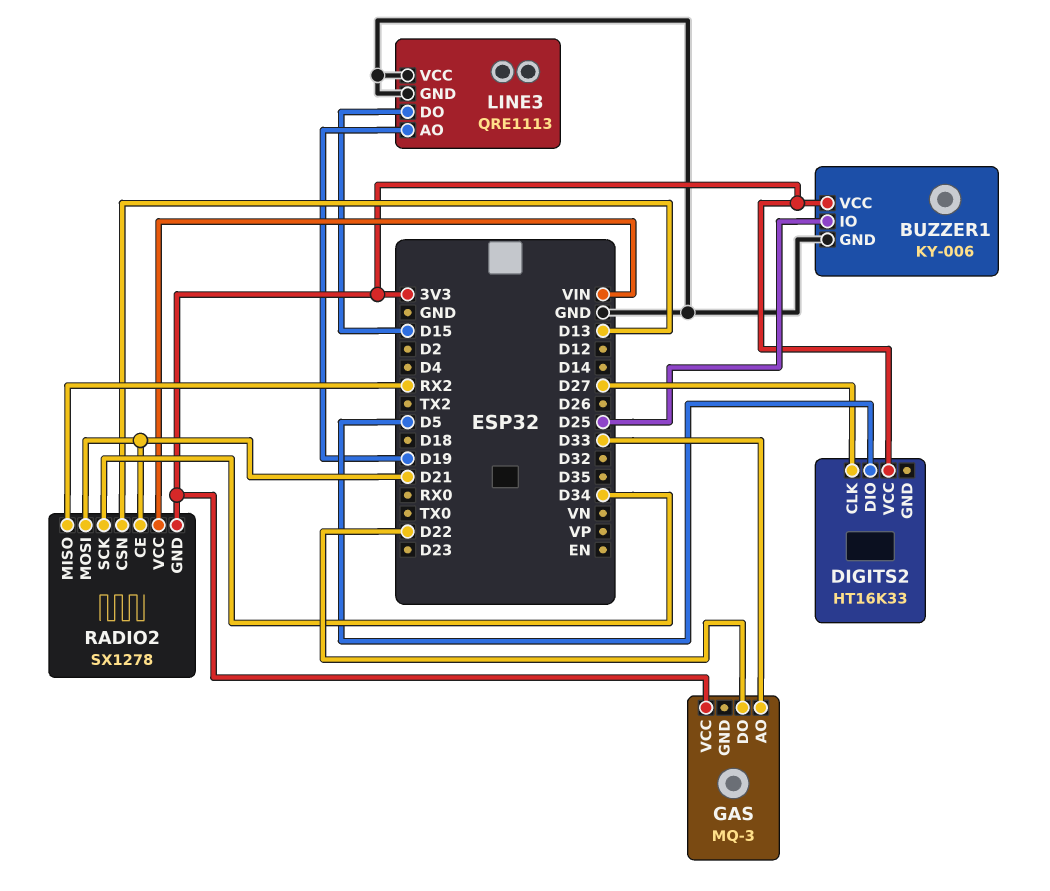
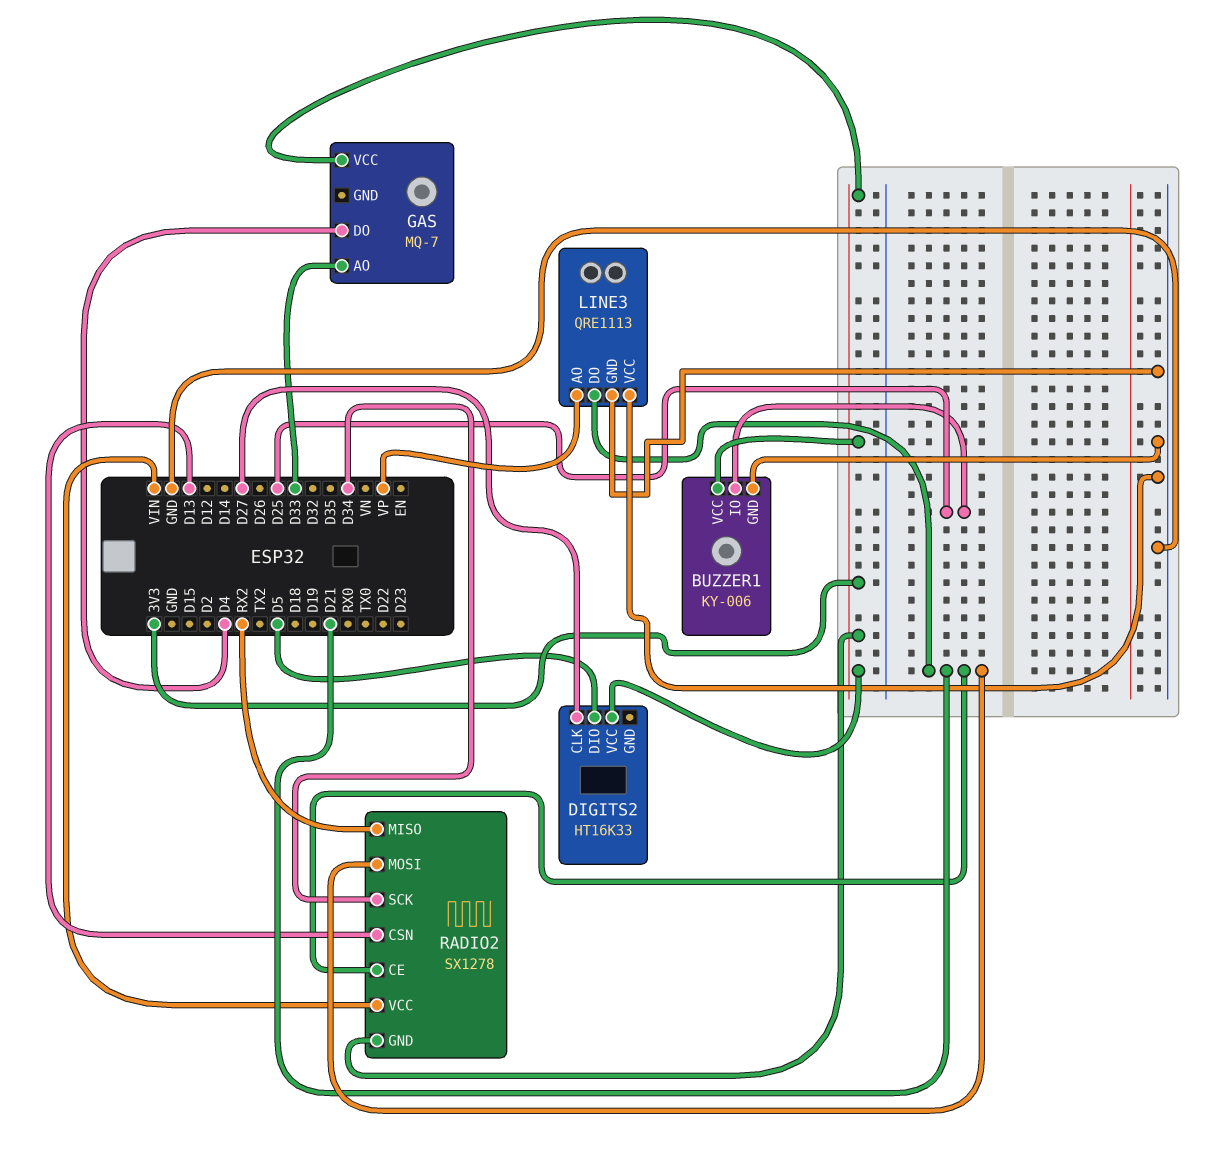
GAS: MQ-3 -> MQ-7
GAS pin DO: D22 -> D4
LINE3 pin AO: D19 -> VP
LINE3 pin DO: D15 -> D21

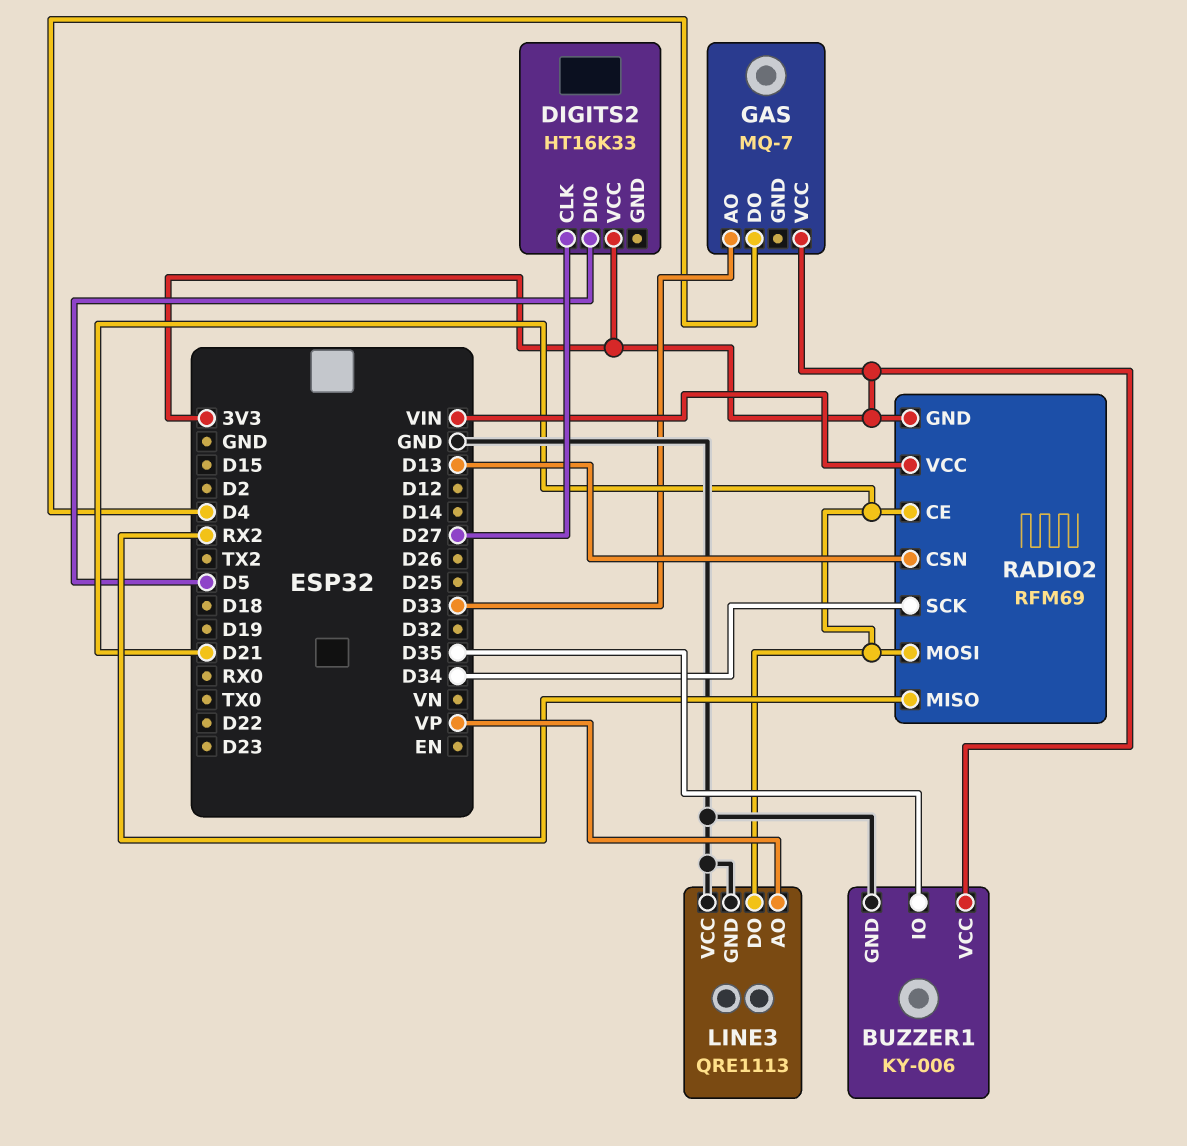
BUZZER1 pin IO: D25 -> D35
RADIO2: SX1278 -> RFM69

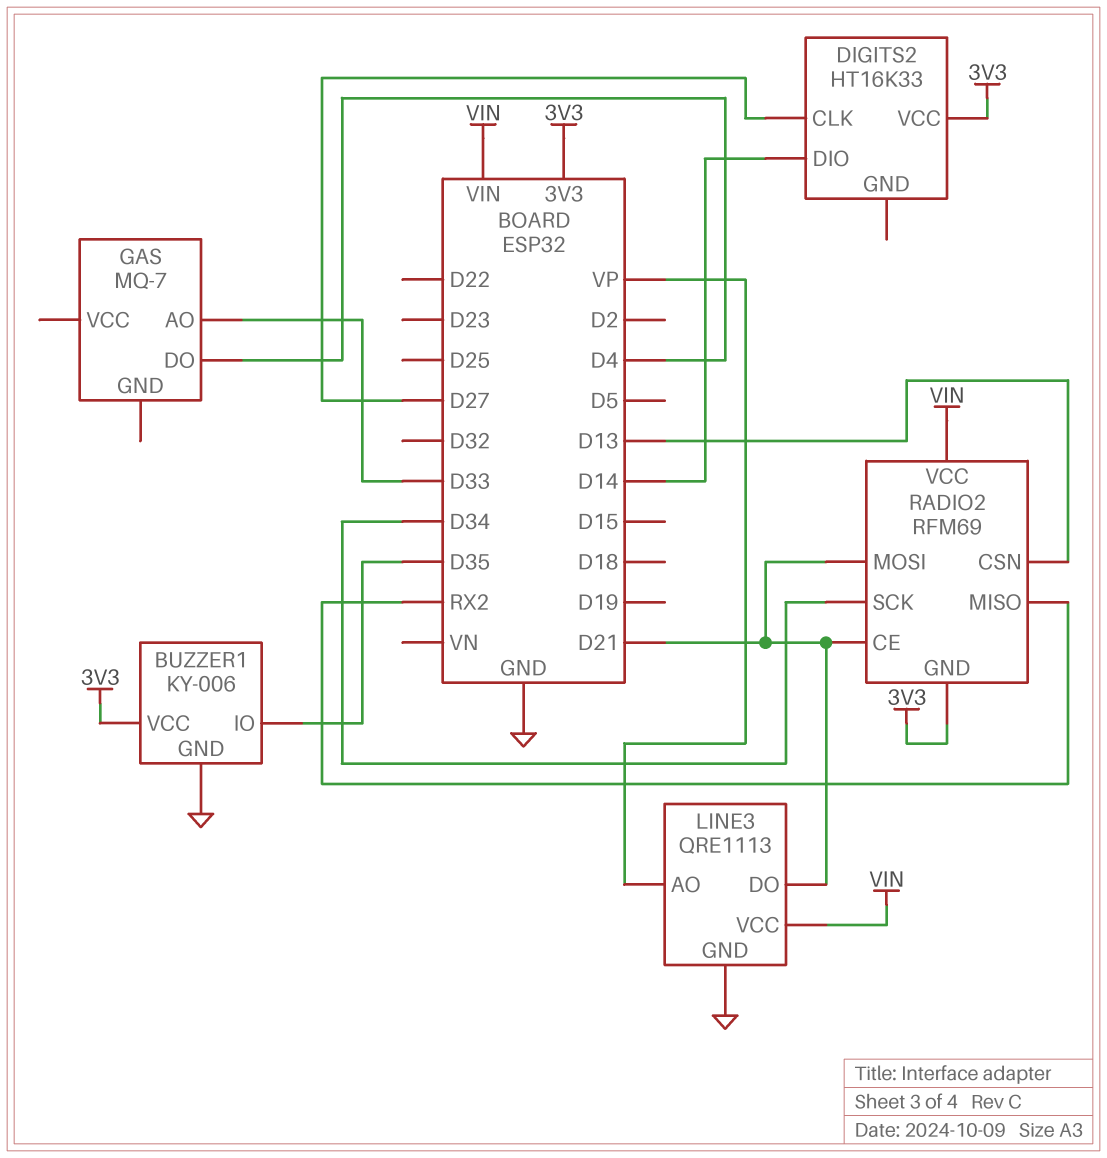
DIGITS2 pin DIO: D5 -> D14
GAS pin VCC: 3V3 -> none
LINE3 pin VCC: GND -> VIN

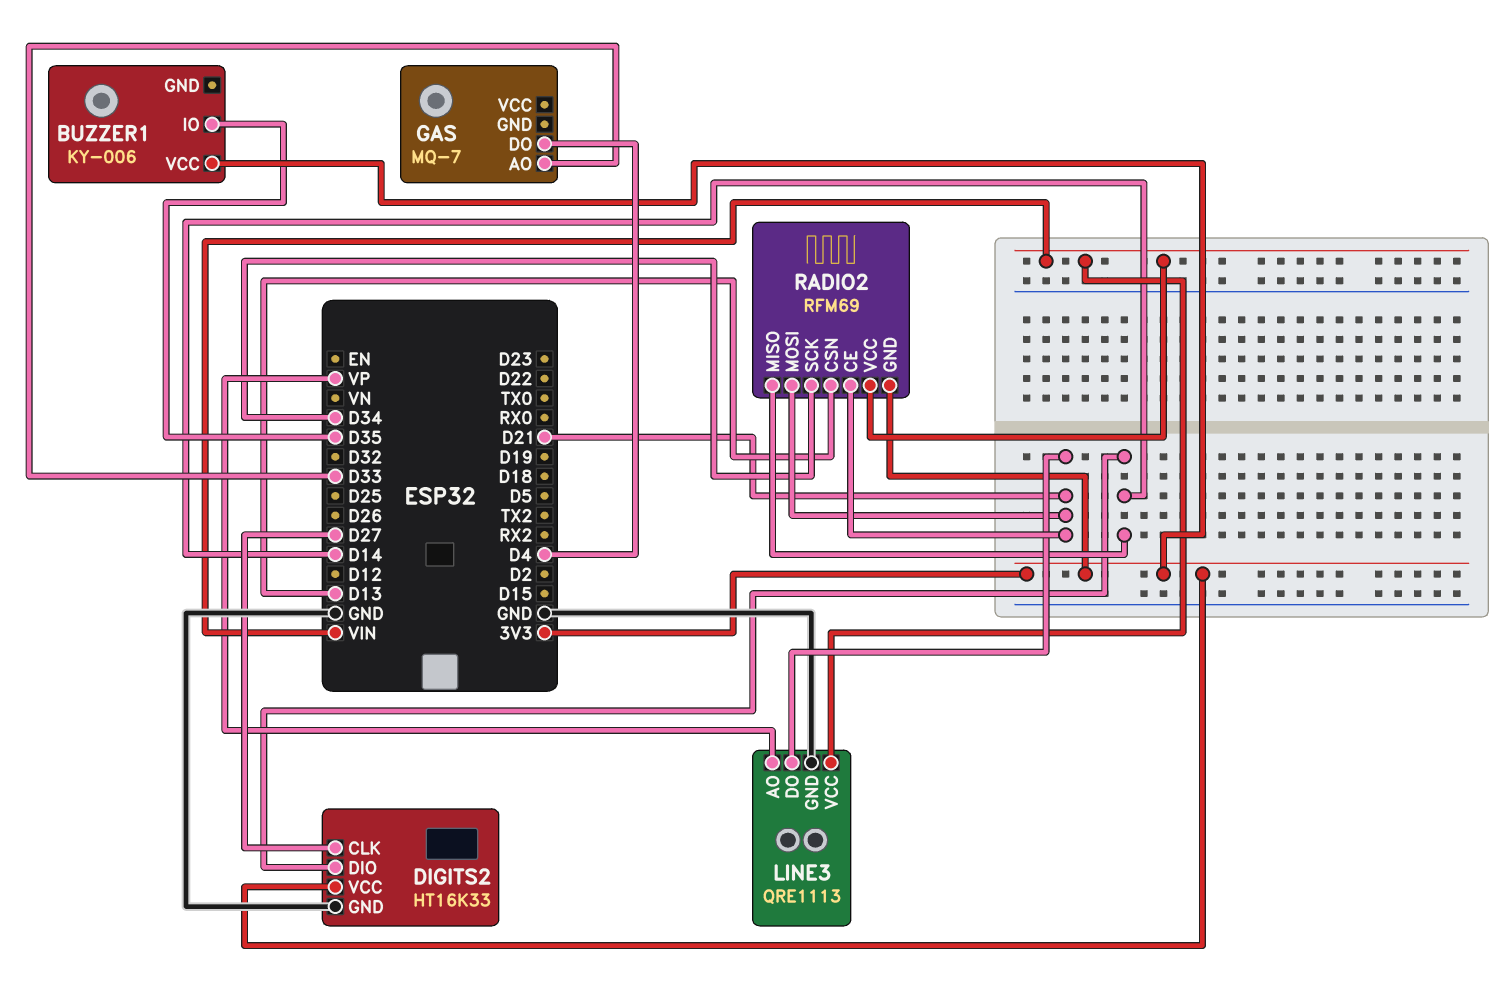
BUZZER1 pin GND: GND -> none
DIGITS2 pin GND: none -> GND
RADIO2 pin MISO: RX2 -> D14

